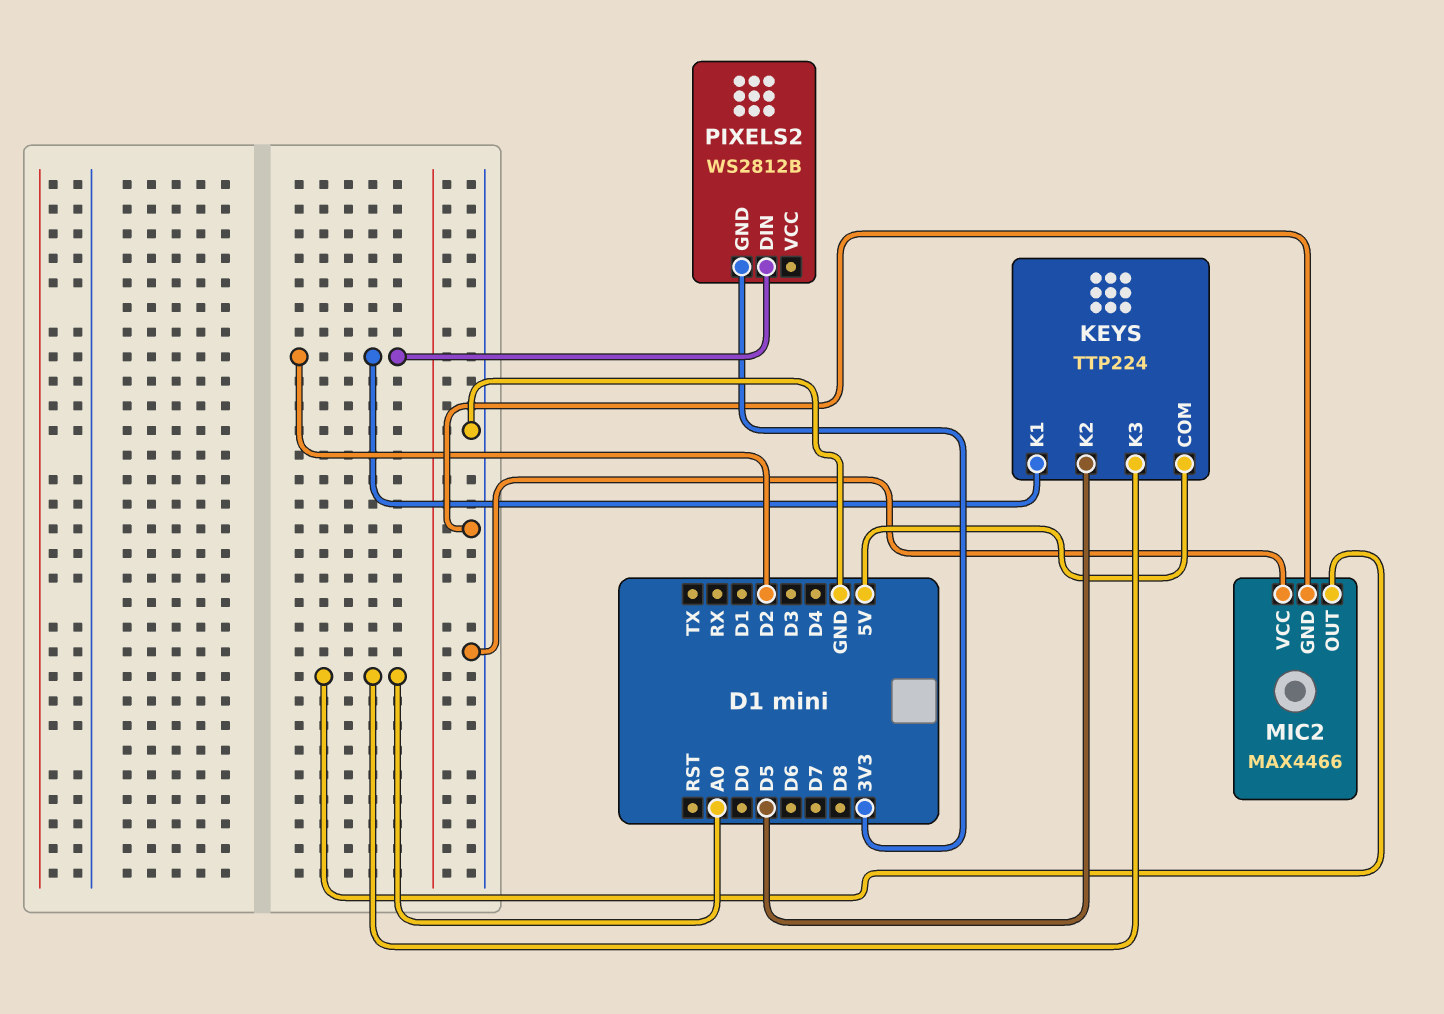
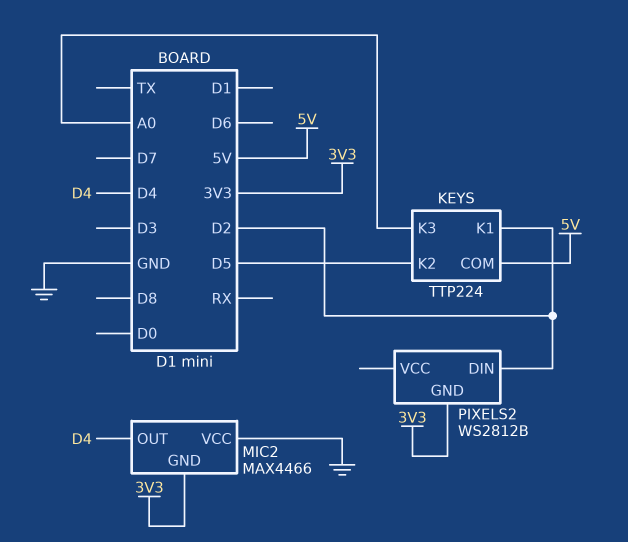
MIC2 pin GND: GND -> 3V3
MIC2 pin OUT: A0 -> D4

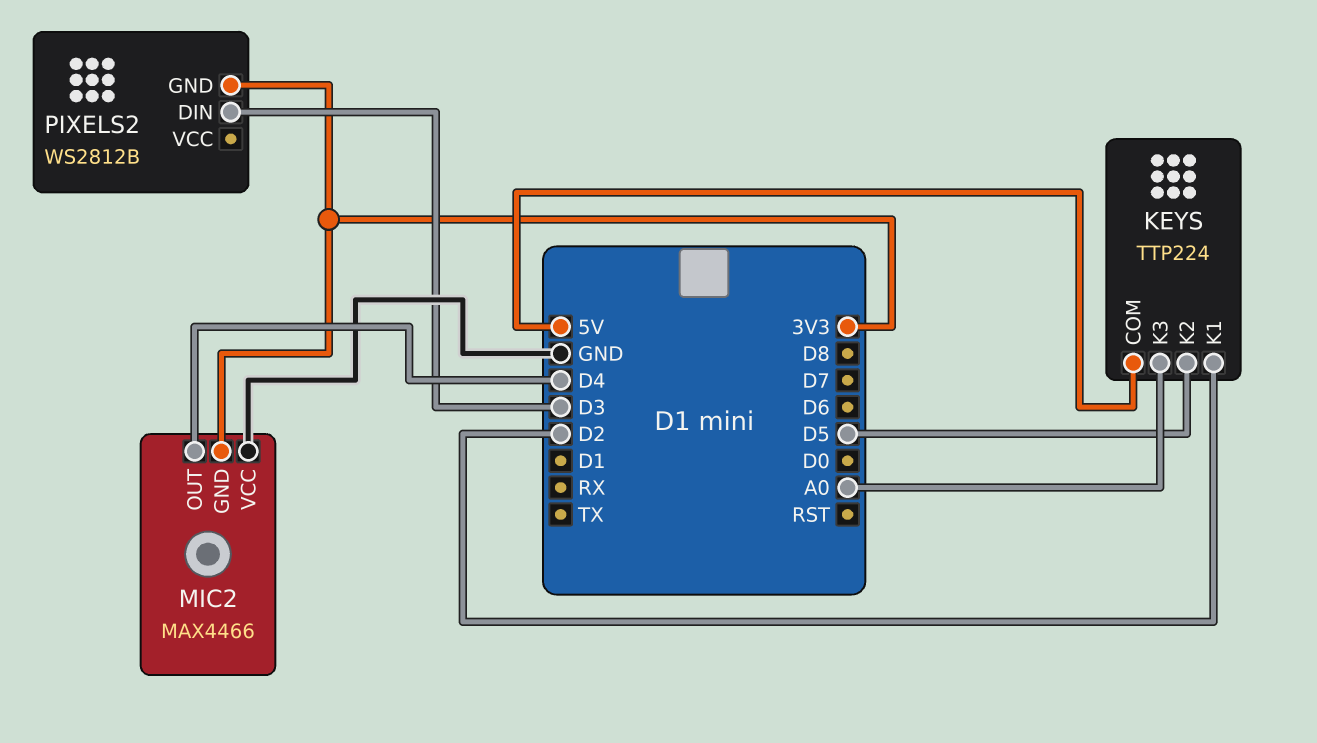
PIXELS2 pin DIN: D2 -> D3

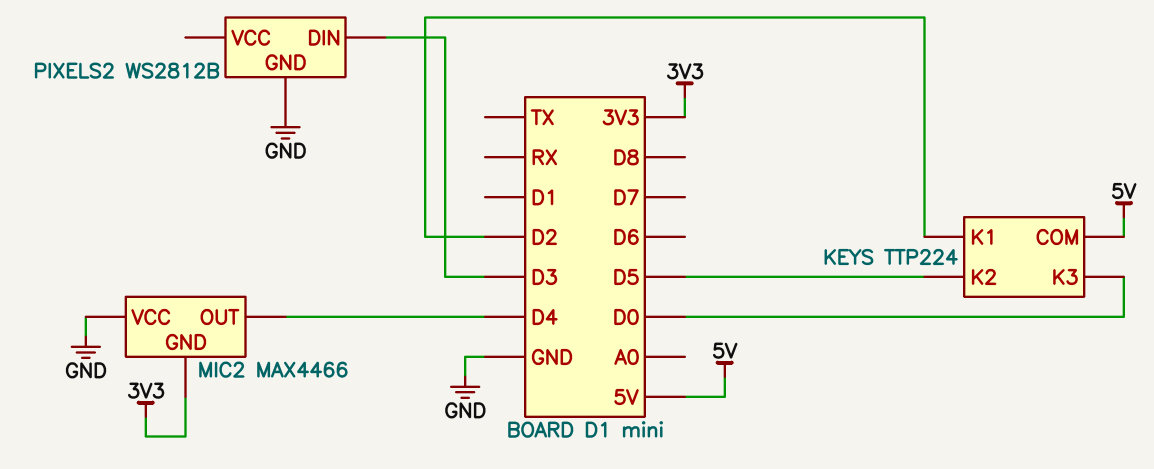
KEYS pin K3: A0 -> D0
PIXELS2 pin GND: 3V3 -> GND

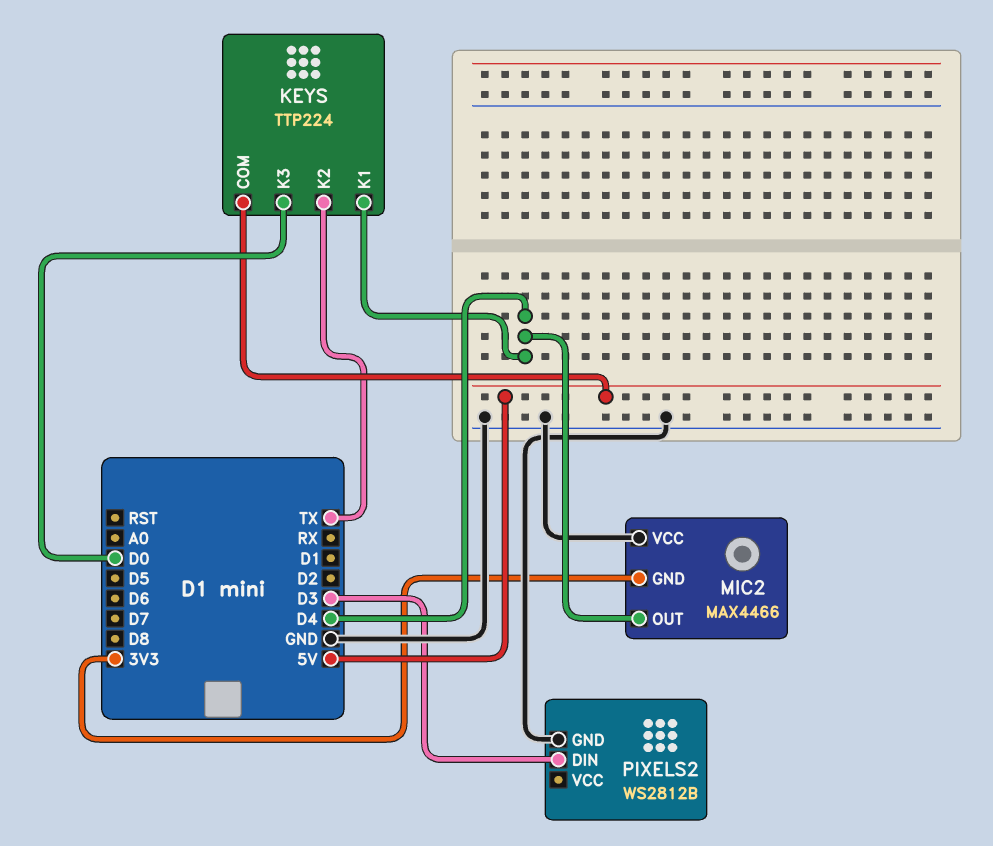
KEYS pin K1: D2 -> D4
KEYS pin K2: D5 -> TX

